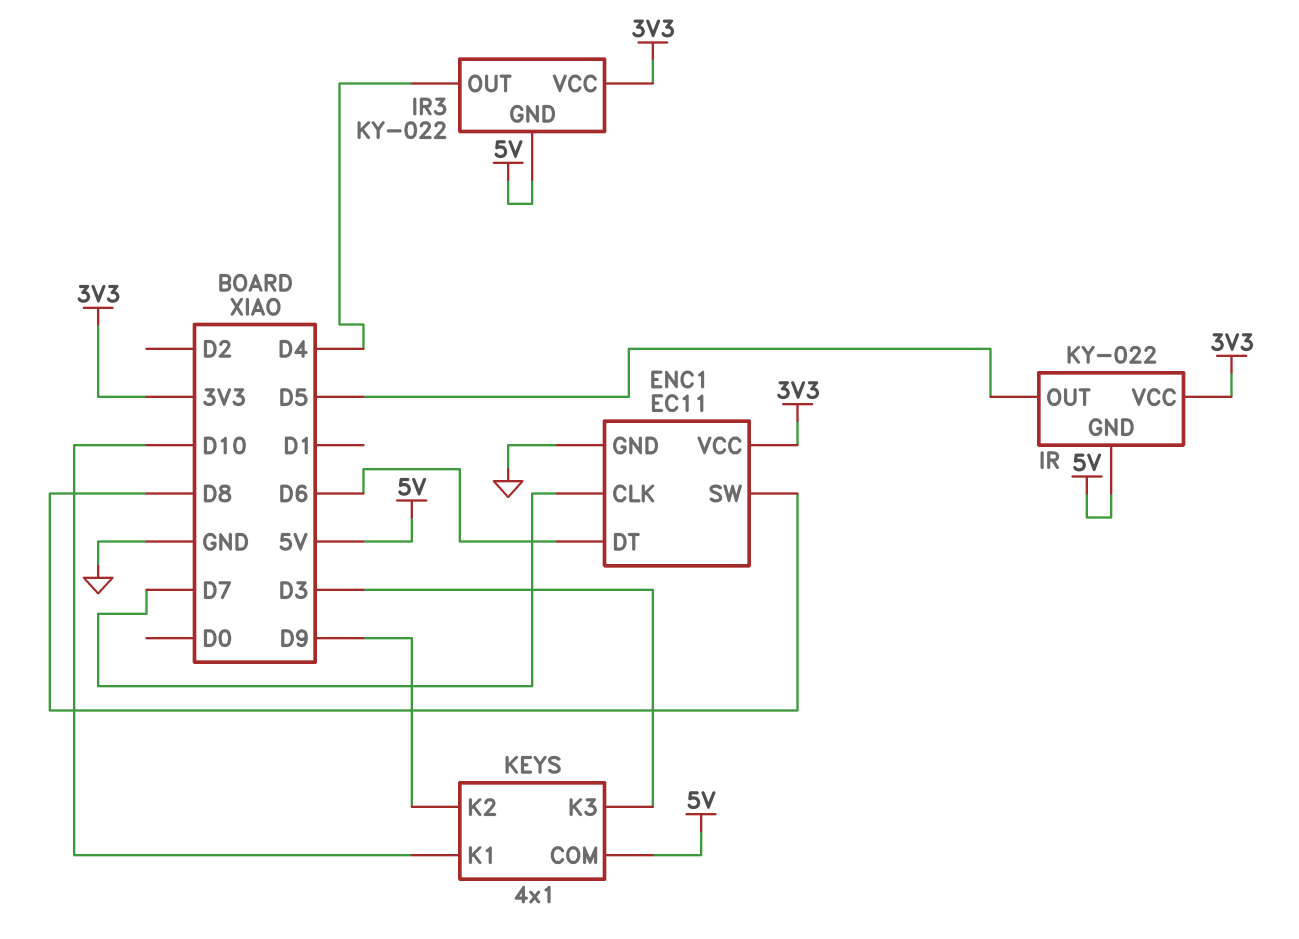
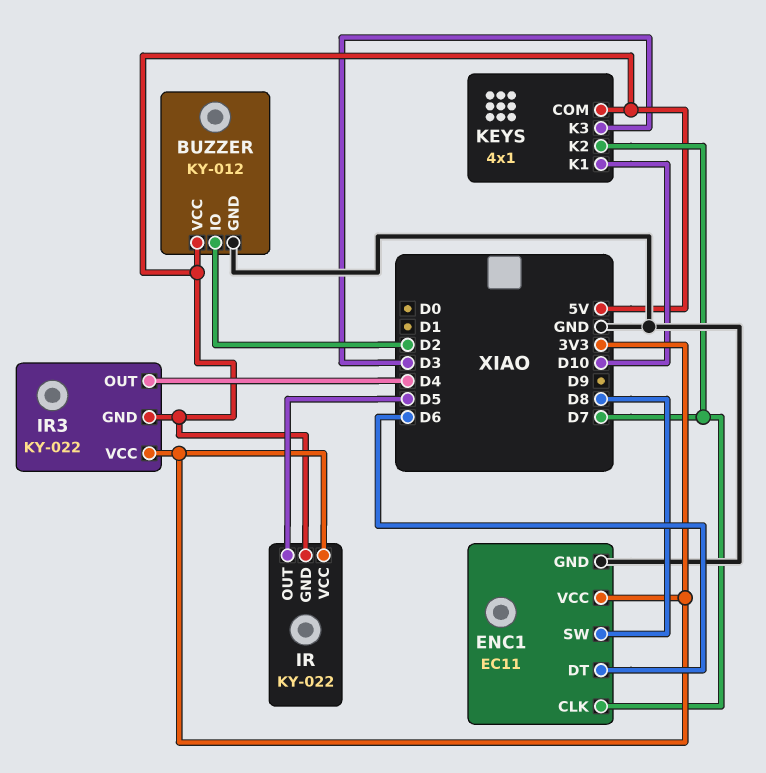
BUZZER: none -> KY-012
BUZZER pin GND: none -> GND
BUZZER pin IO: none -> D2
BUZZER pin VCC: none -> 5V
KEYS pin K2: D9 -> D7

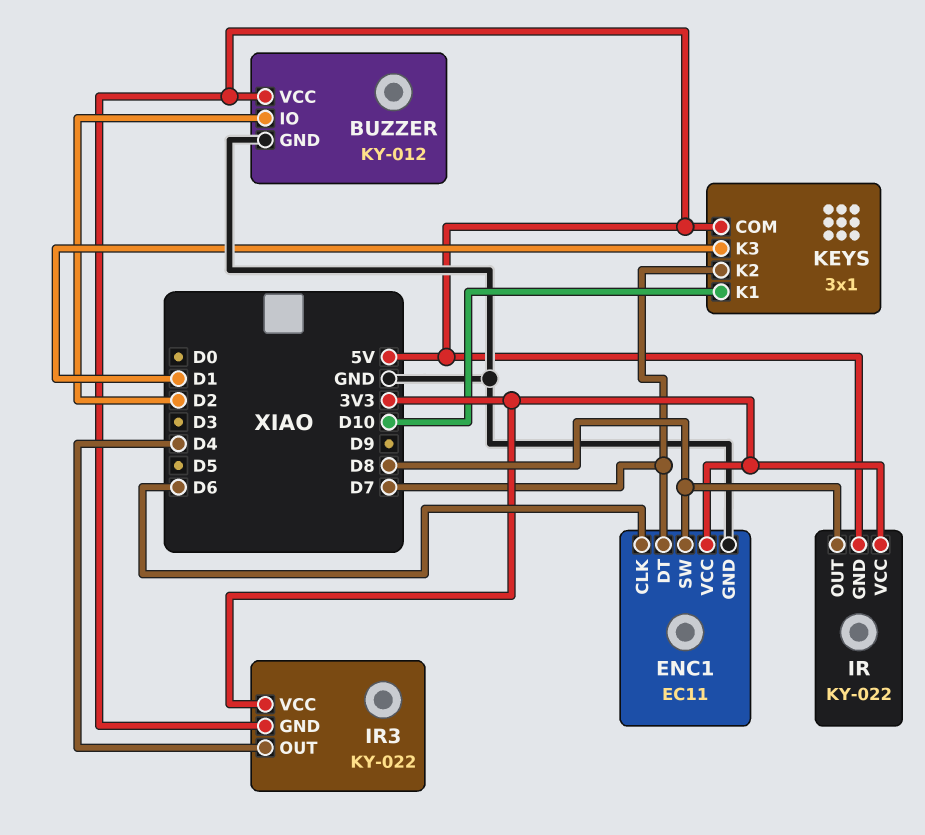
ENC1 pin CLK: D7 -> D6
ENC1 pin DT: D6 -> D7
IR pin OUT: D5 -> D8
KEYS: 4x1 -> 3x1
KEYS pin K3: D3 -> D1

